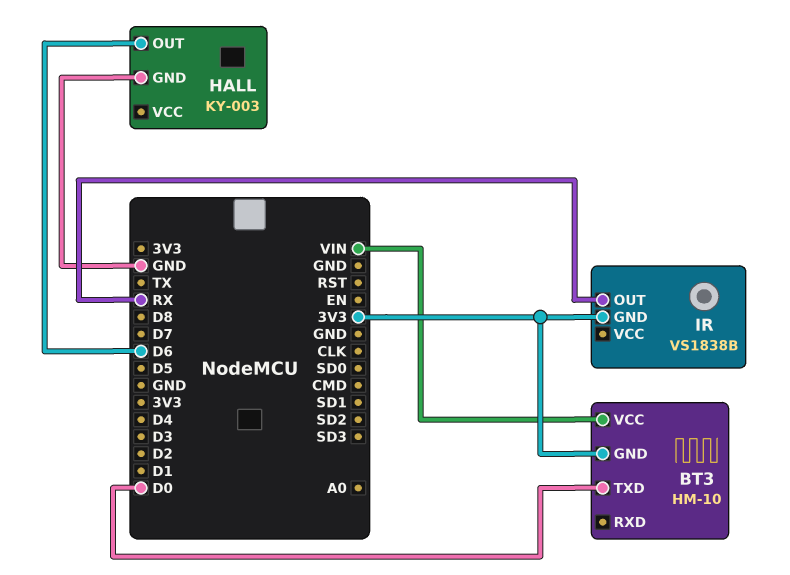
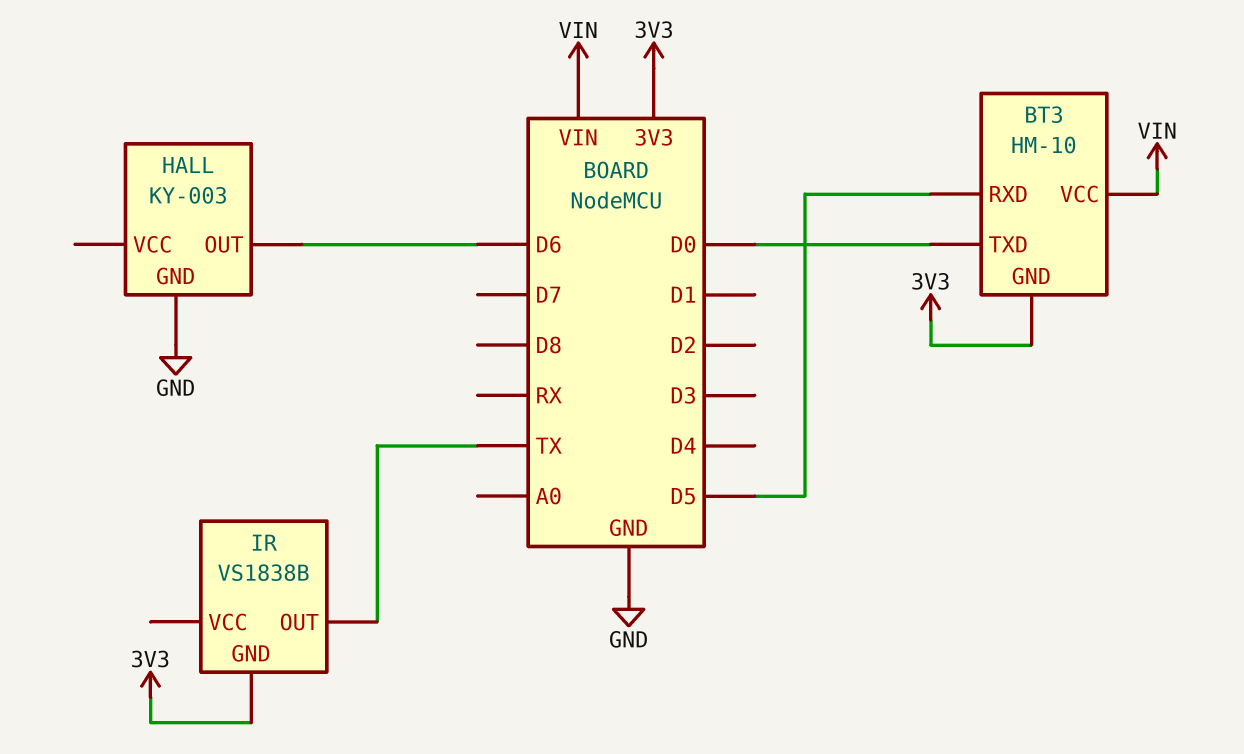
BT3 pin RXD: none -> D5
IR pin OUT: RX -> TX

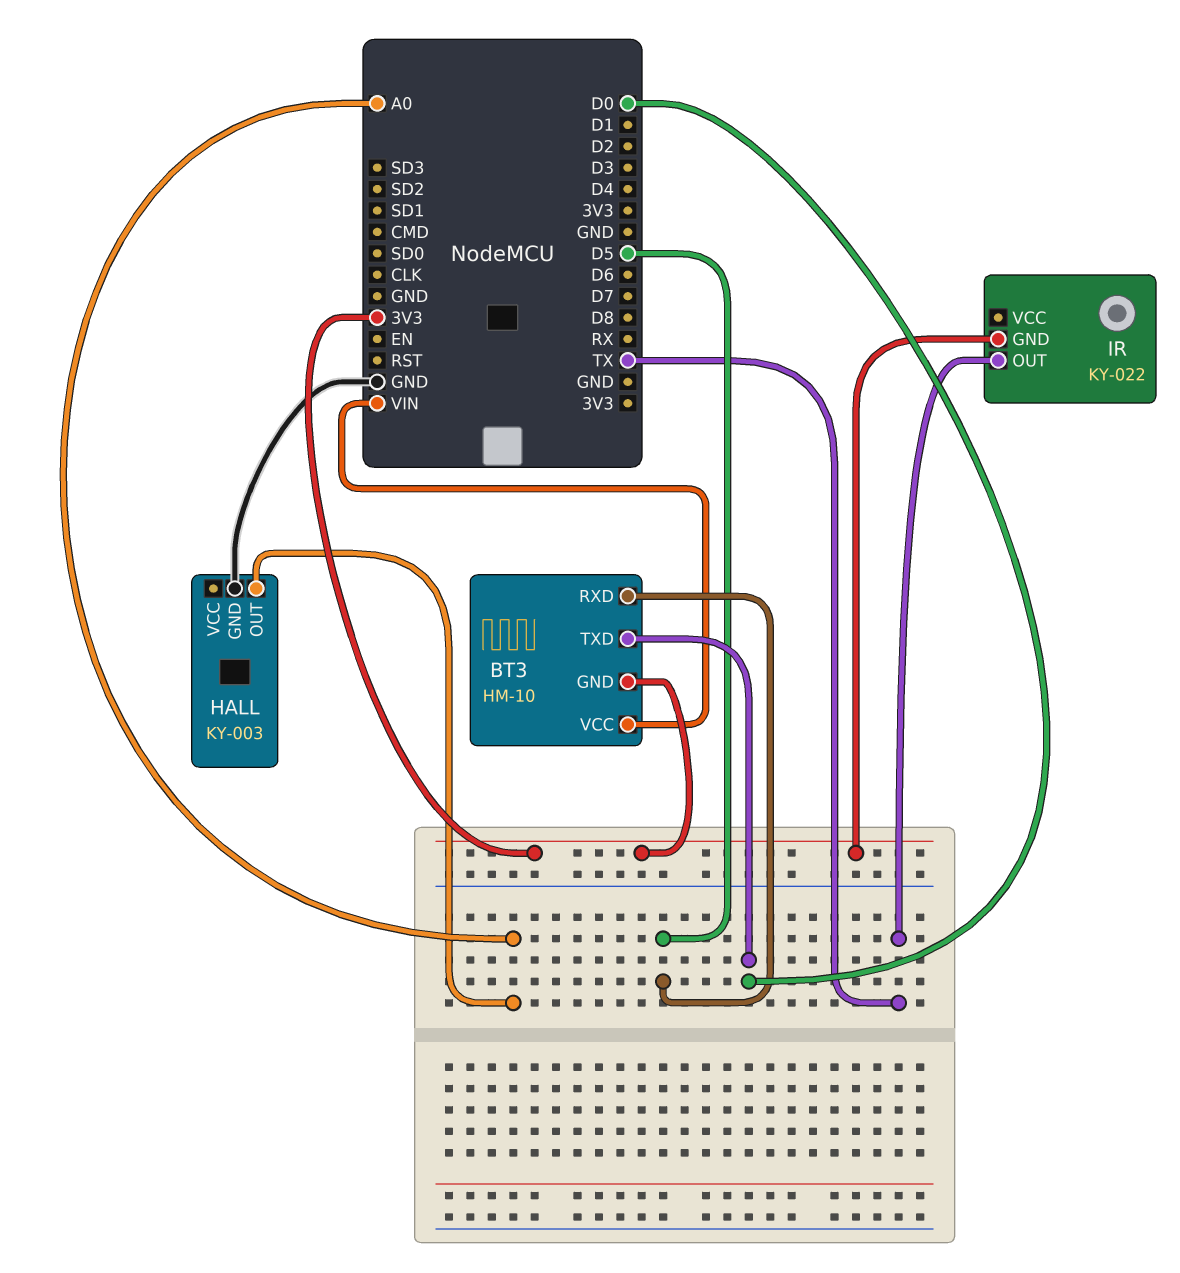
HALL pin OUT: D6 -> A0
IR: VS1838B -> KY-022

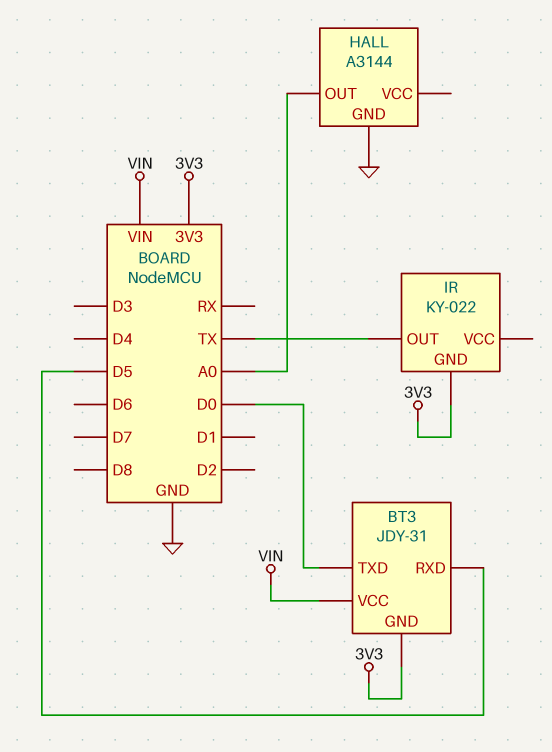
BT3: HM-10 -> JDY-31
HALL: KY-003 -> A3144

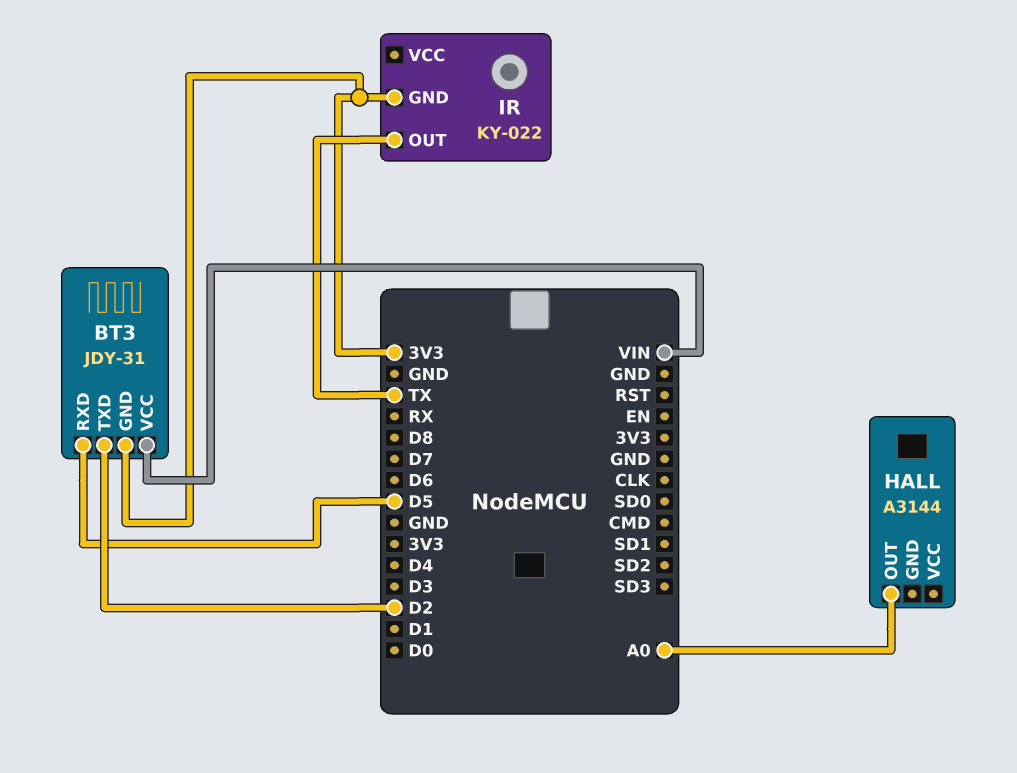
BT3 pin TXD: D0 -> D2
HALL pin GND: GND -> none

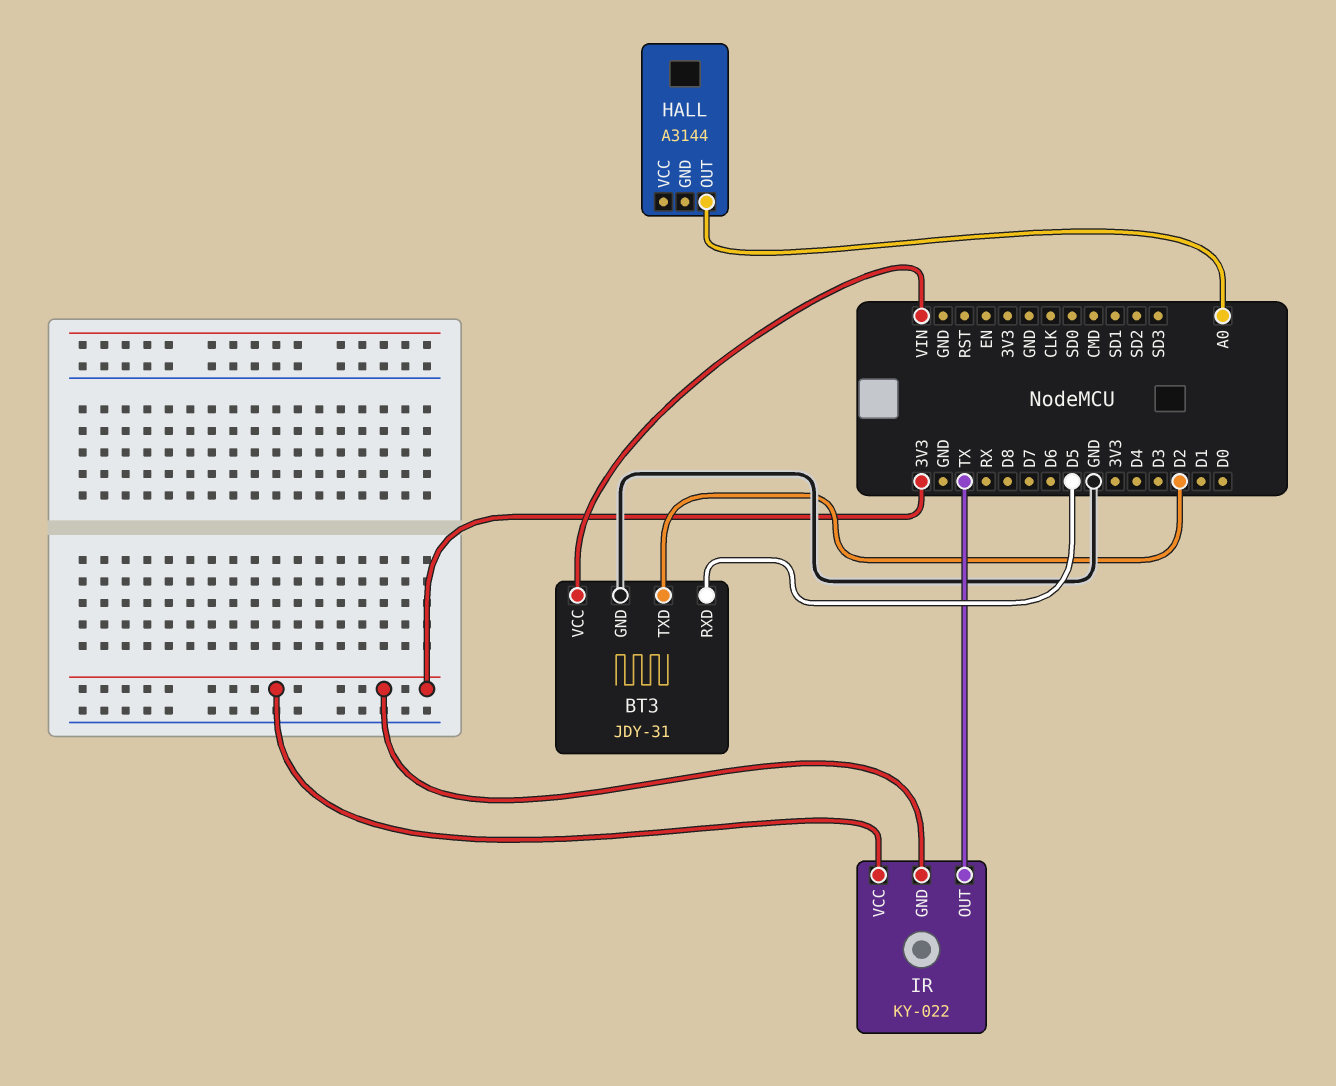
BT3 pin GND: 3V3 -> GND
IR pin VCC: none -> 3V3

